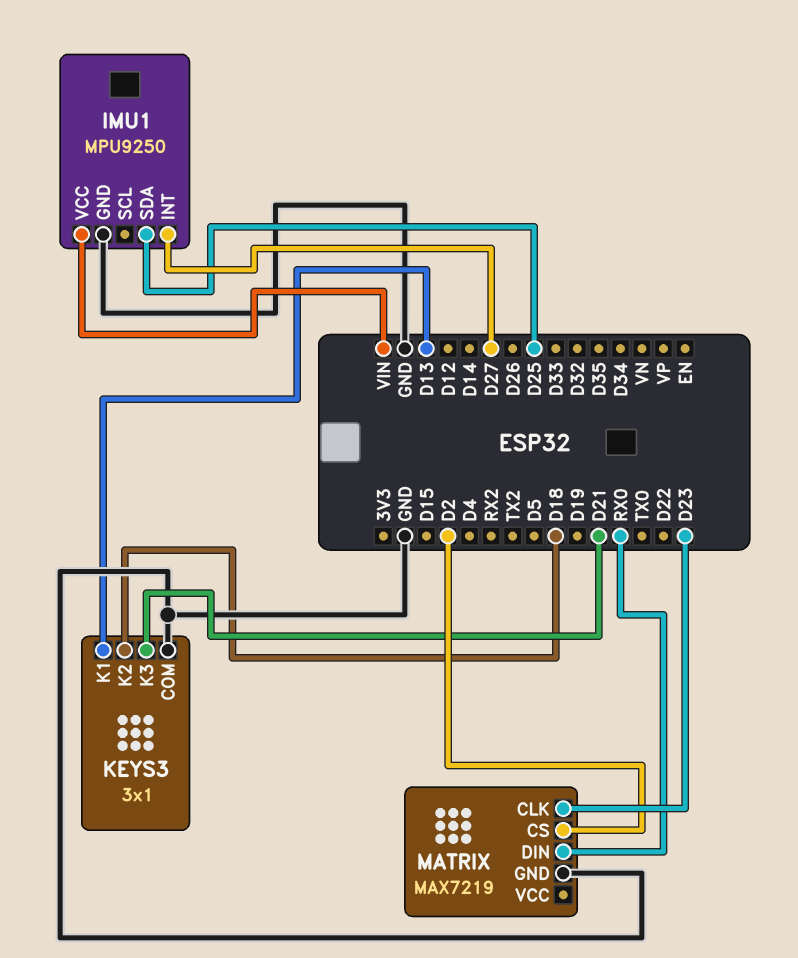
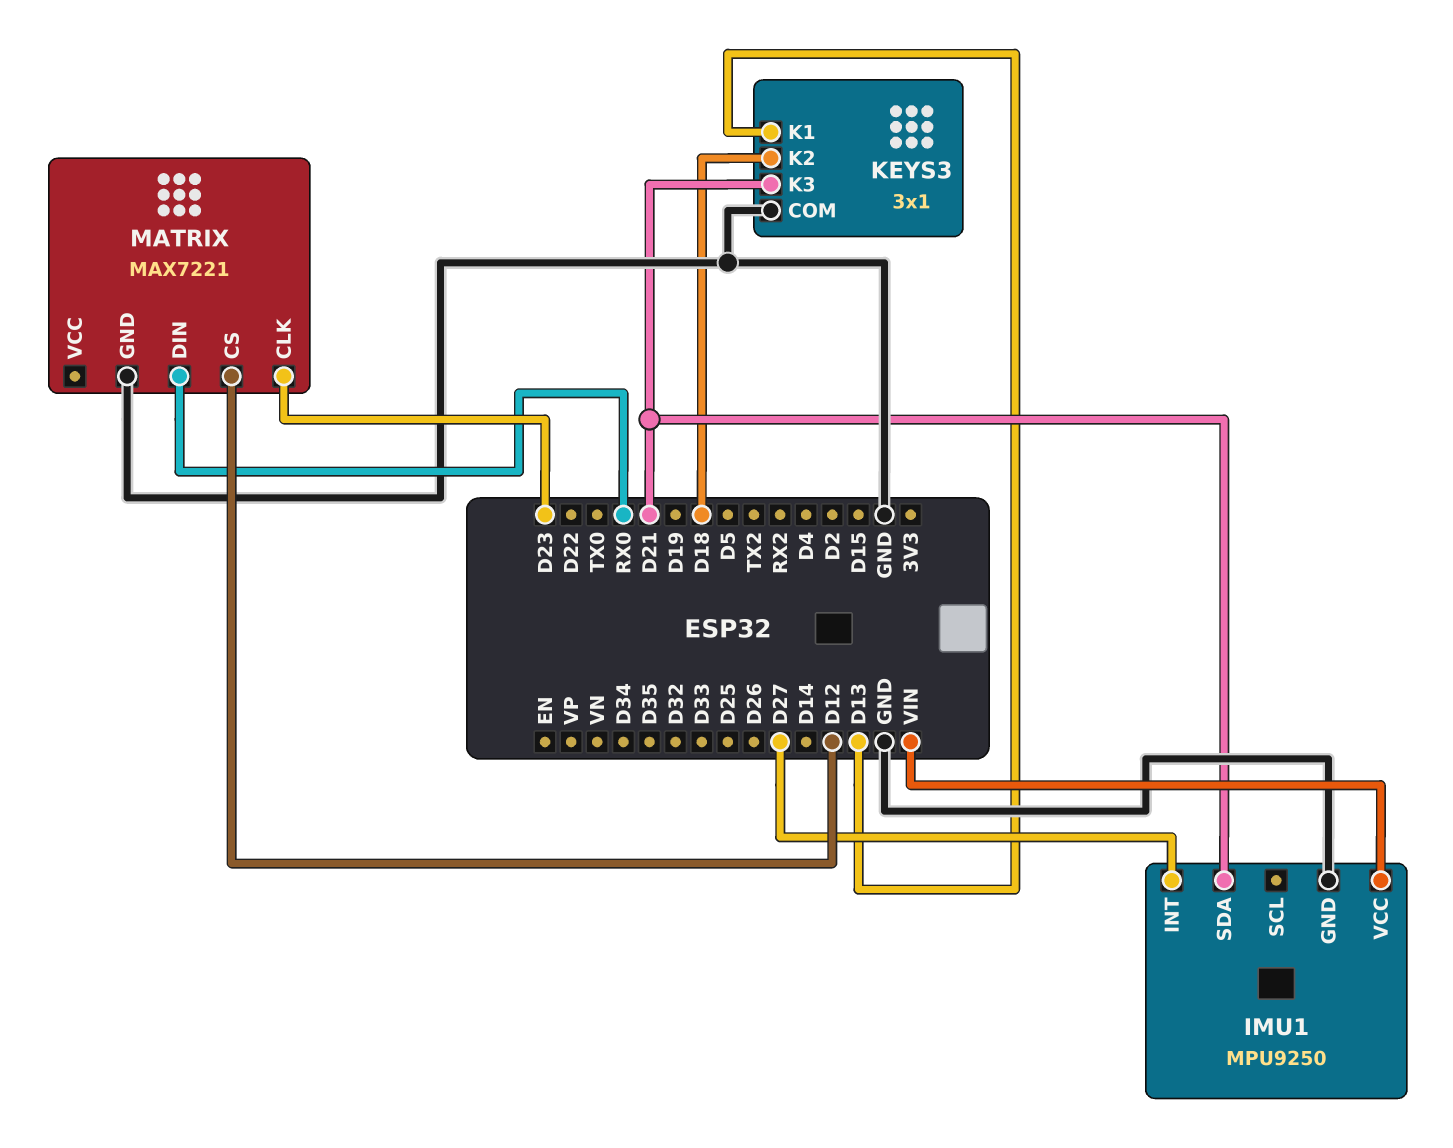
IMU1 pin SDA: D25 -> D21
MATRIX: MAX7219 -> MAX7221
MATRIX pin CS: D2 -> D12

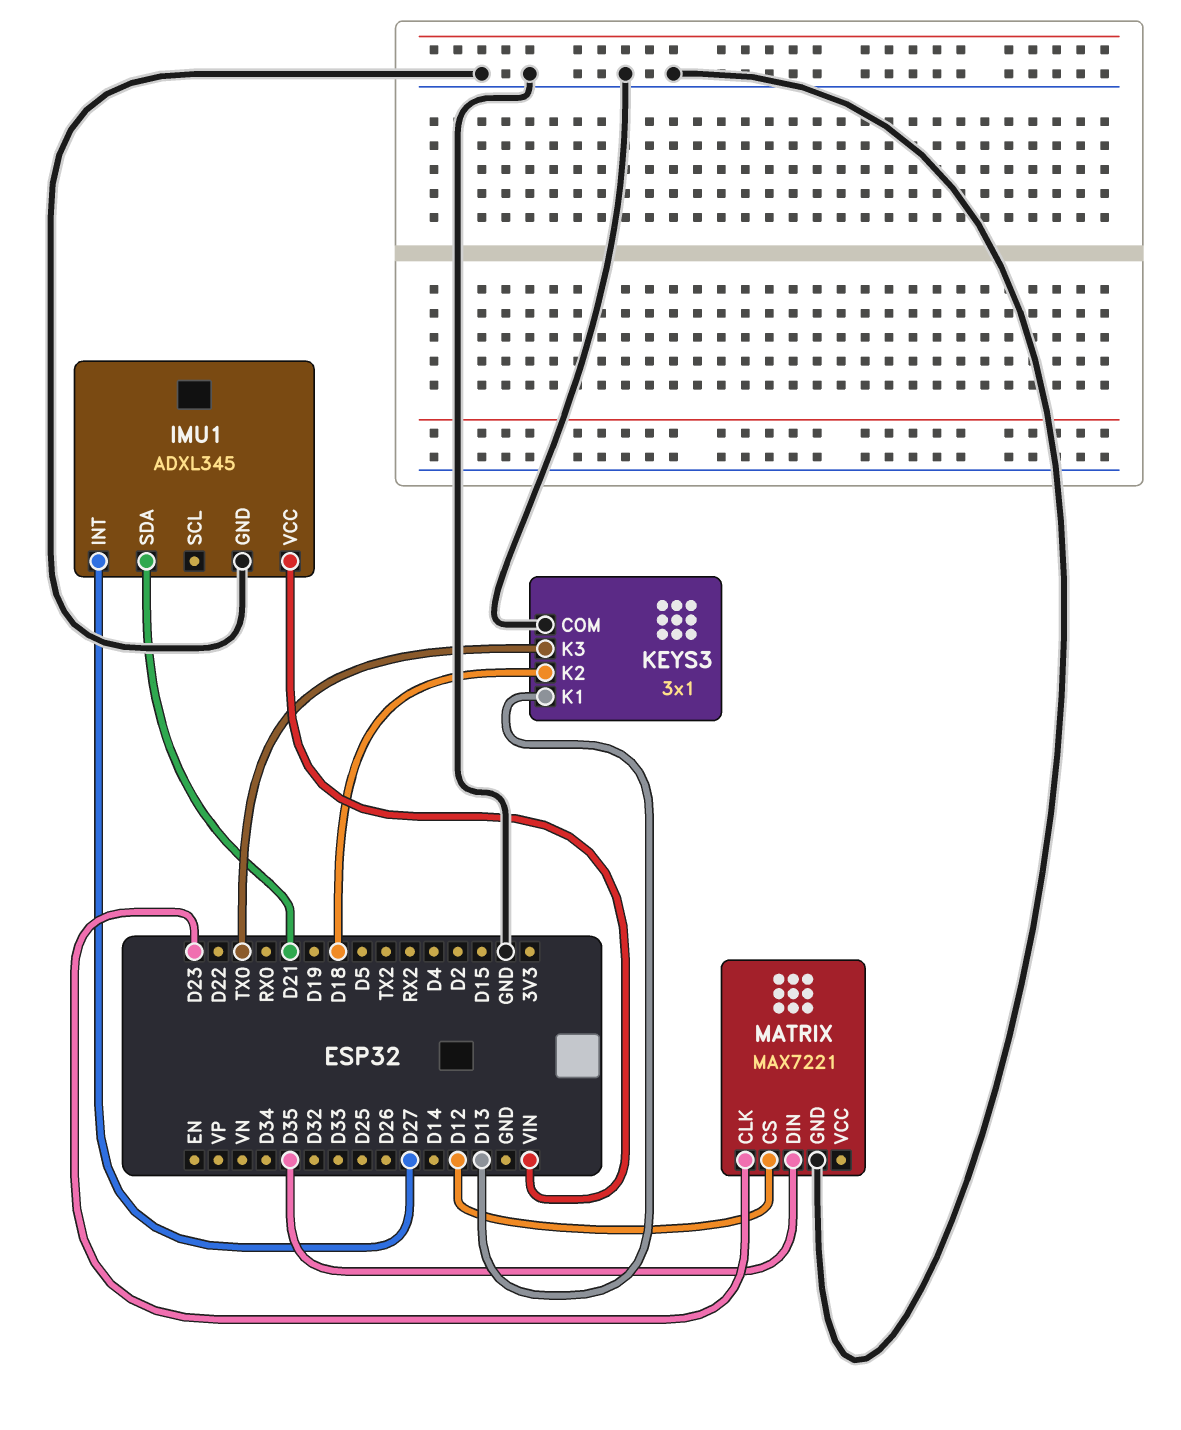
IMU1: MPU9250 -> ADXL345
KEYS3 pin K3: D21 -> TX0
MATRIX pin DIN: RX0 -> D35

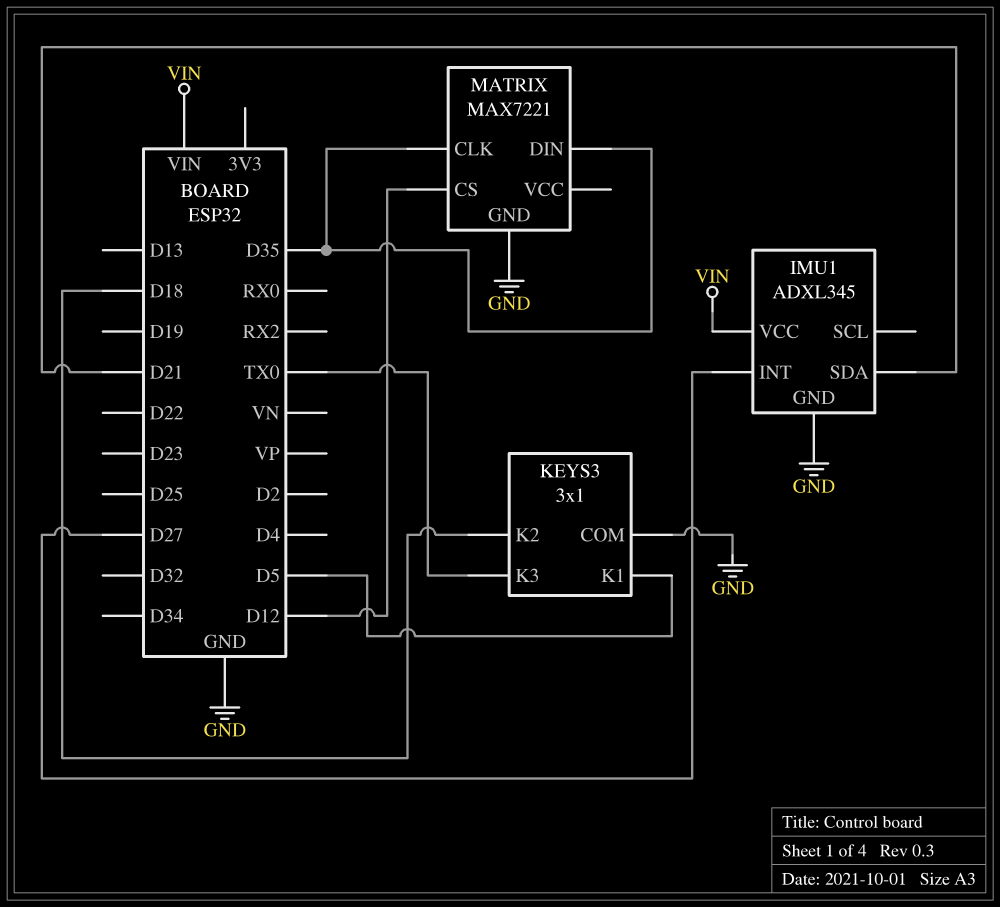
KEYS3 pin K1: D13 -> D5
MATRIX pin CLK: D23 -> D35

